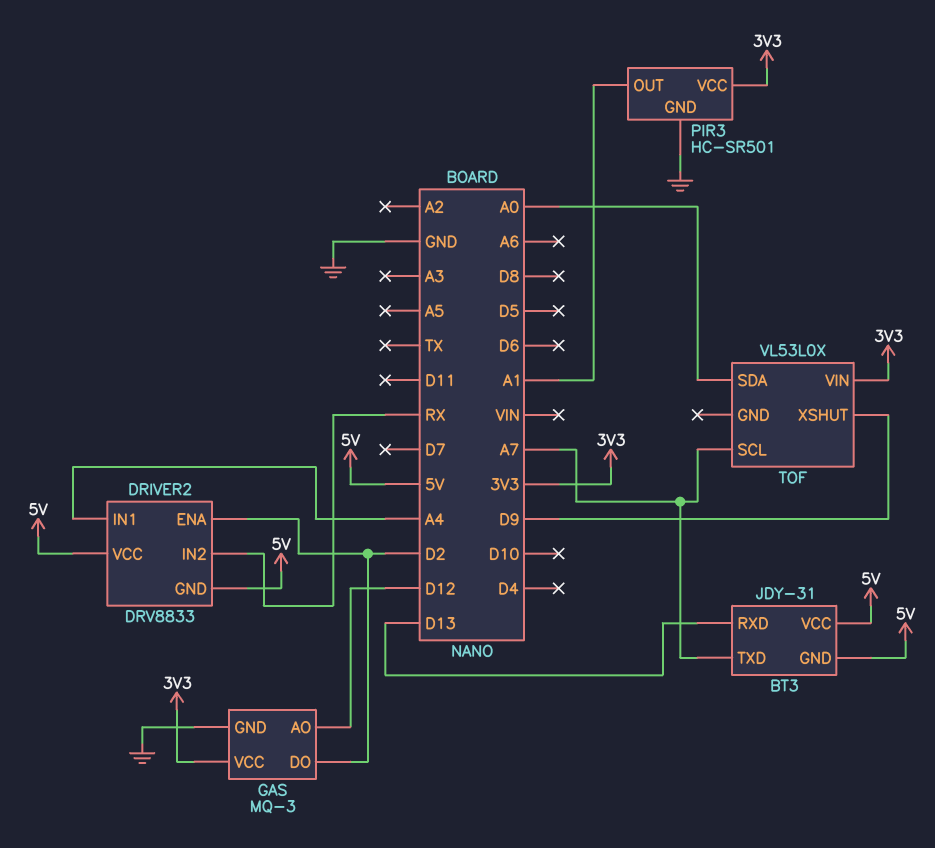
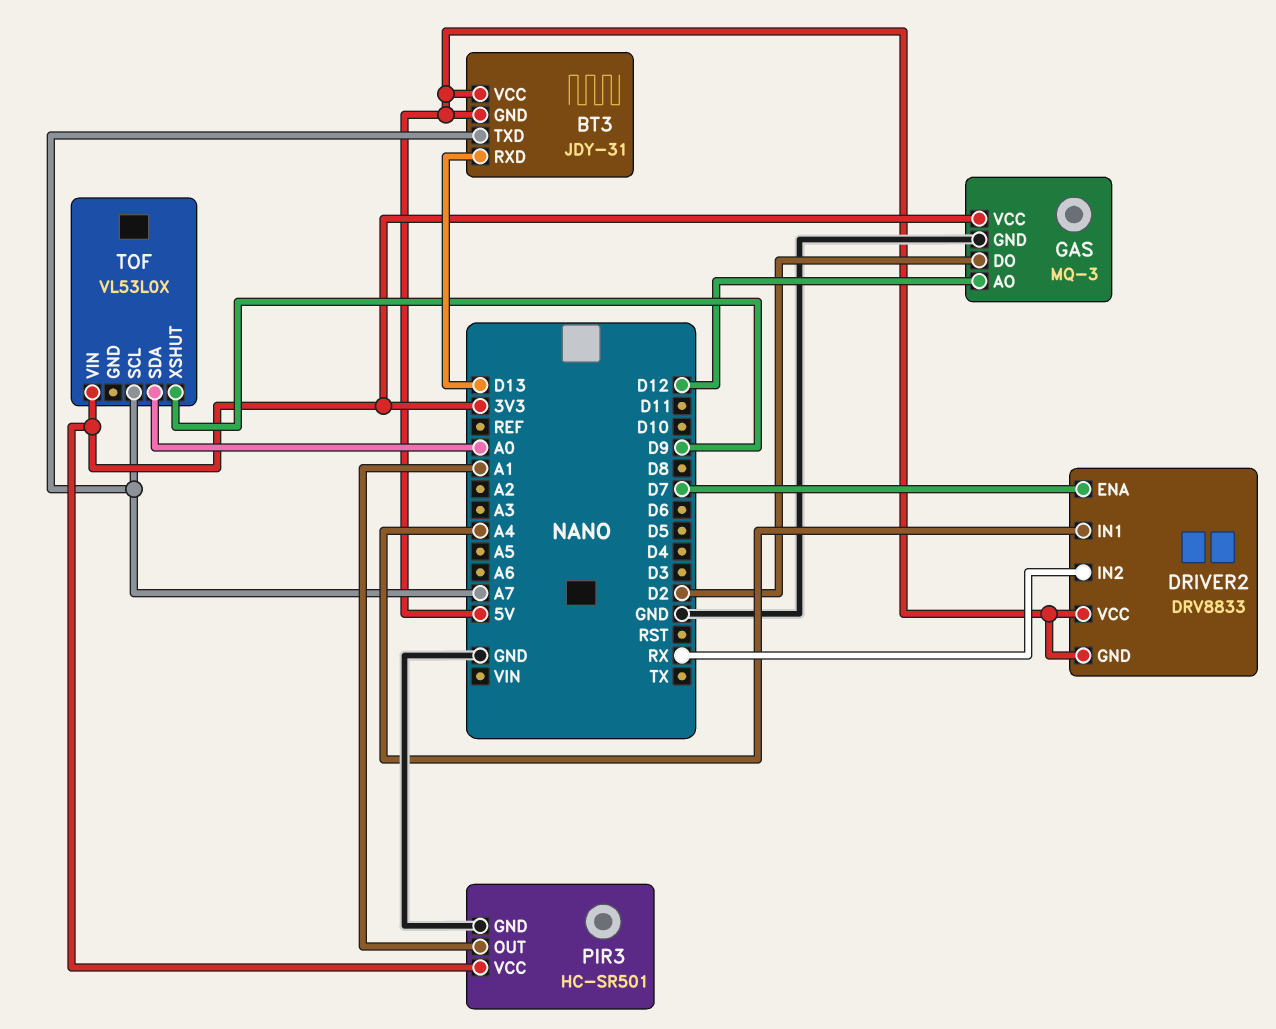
DRIVER2 pin ENA: D2 -> D7

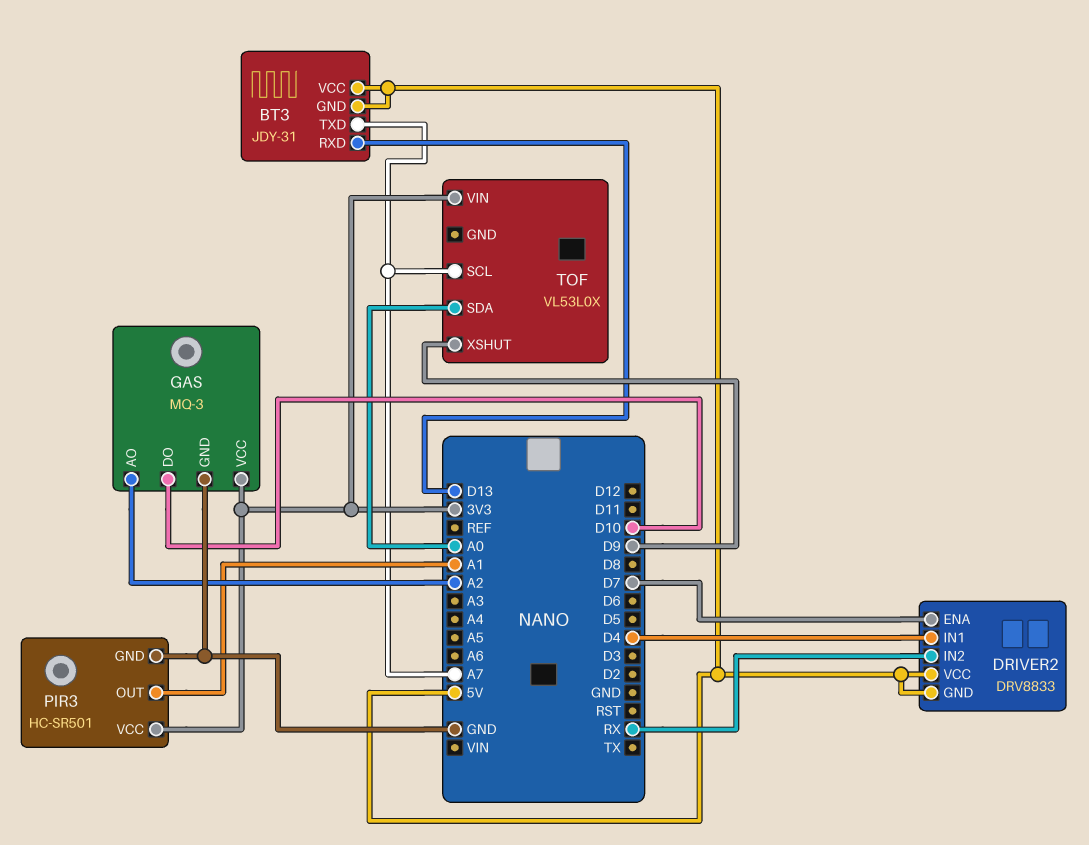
DRIVER2 pin IN1: A4 -> D4
GAS pin AO: D12 -> A2
GAS pin DO: D2 -> D10

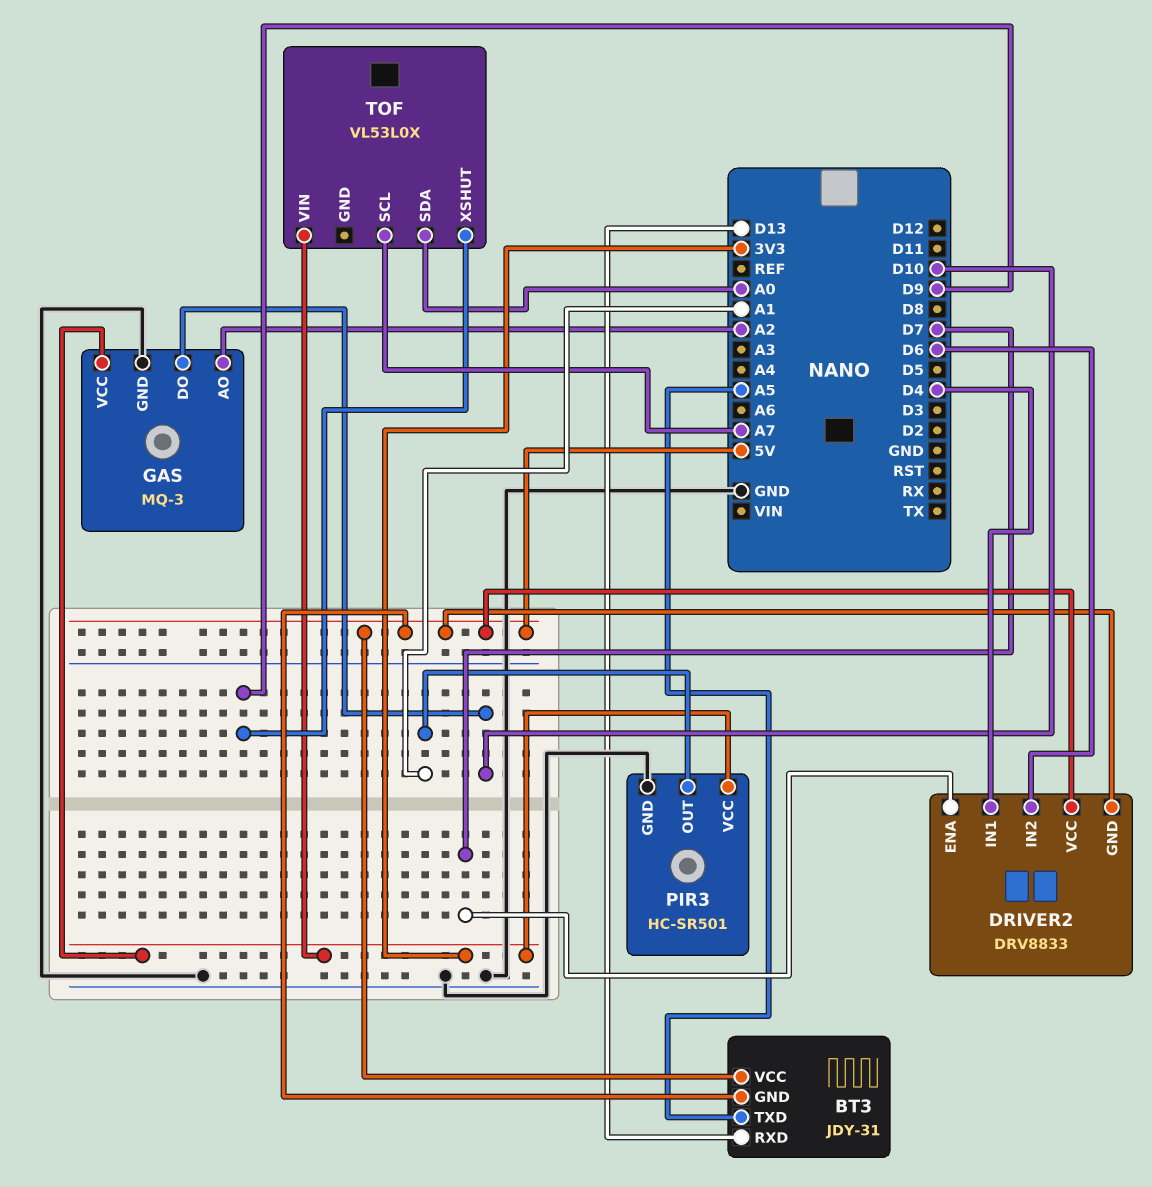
BT3 pin TXD: A7 -> A5
DRIVER2 pin IN2: RX -> D6

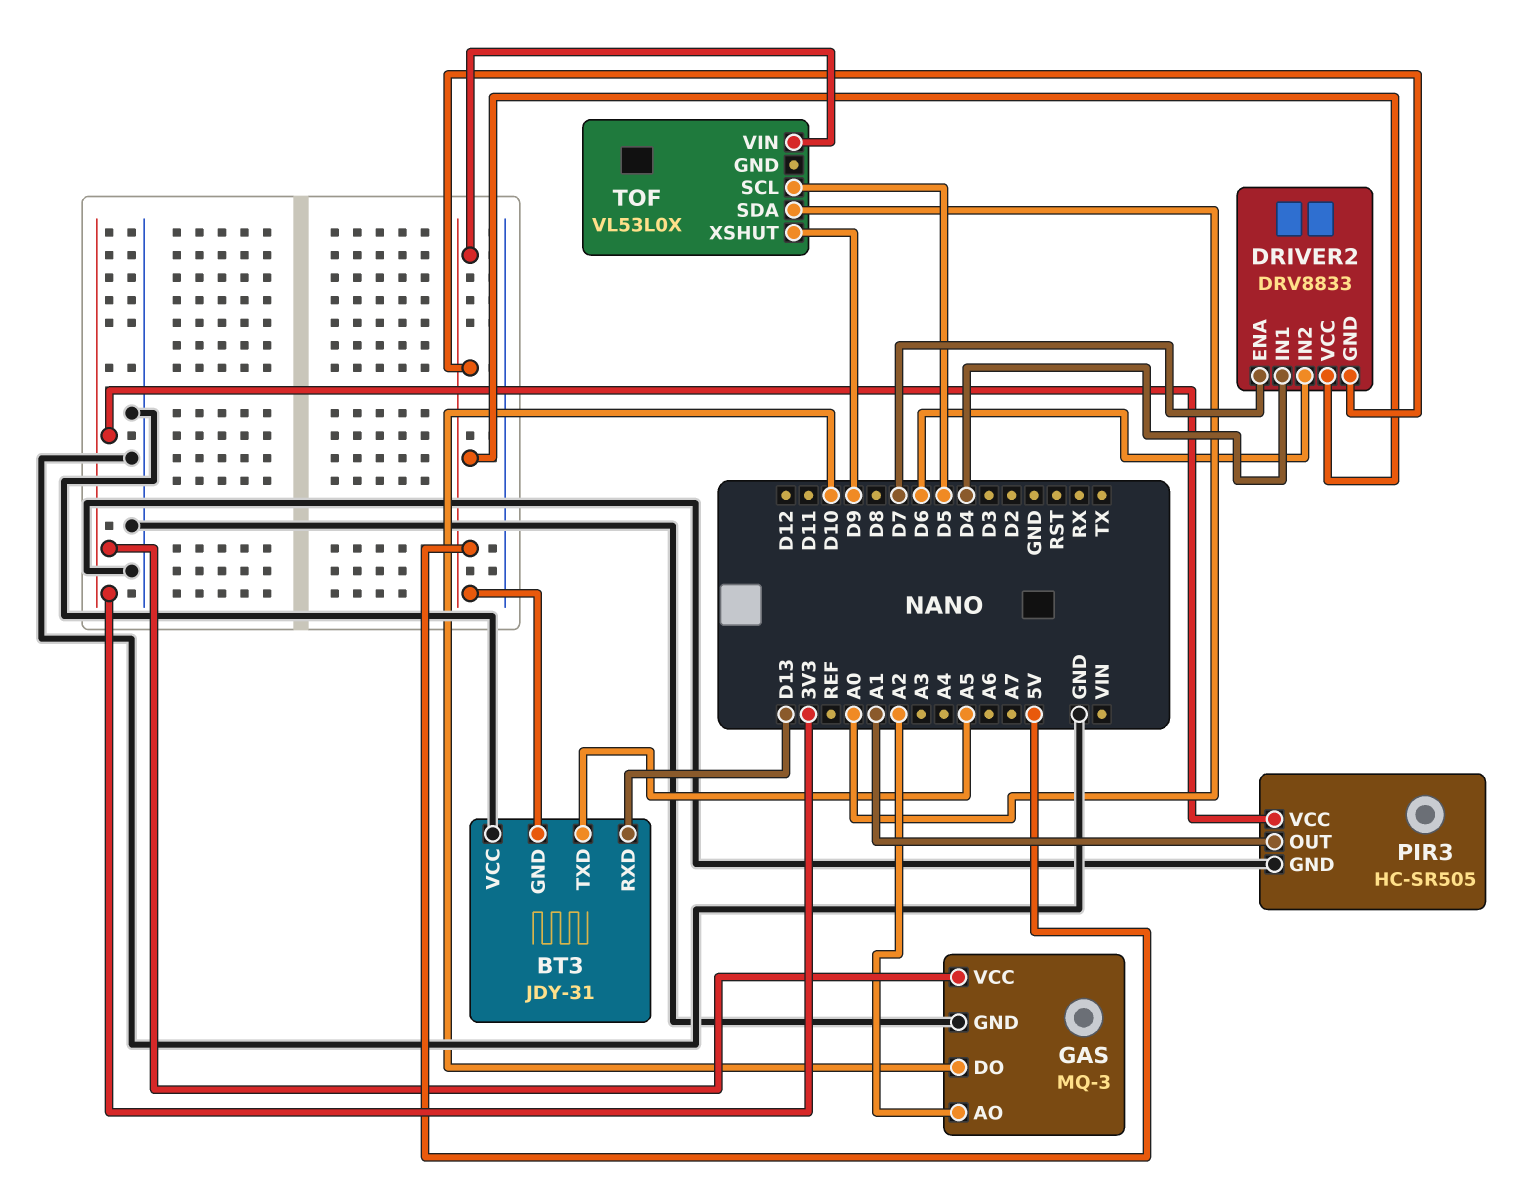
BT3 pin VCC: 5V -> GND
PIR3: HC-SR501 -> HC-SR505
TOF pin SCL: A7 -> D5
TOF pin VIN: 3V3 -> 5V

